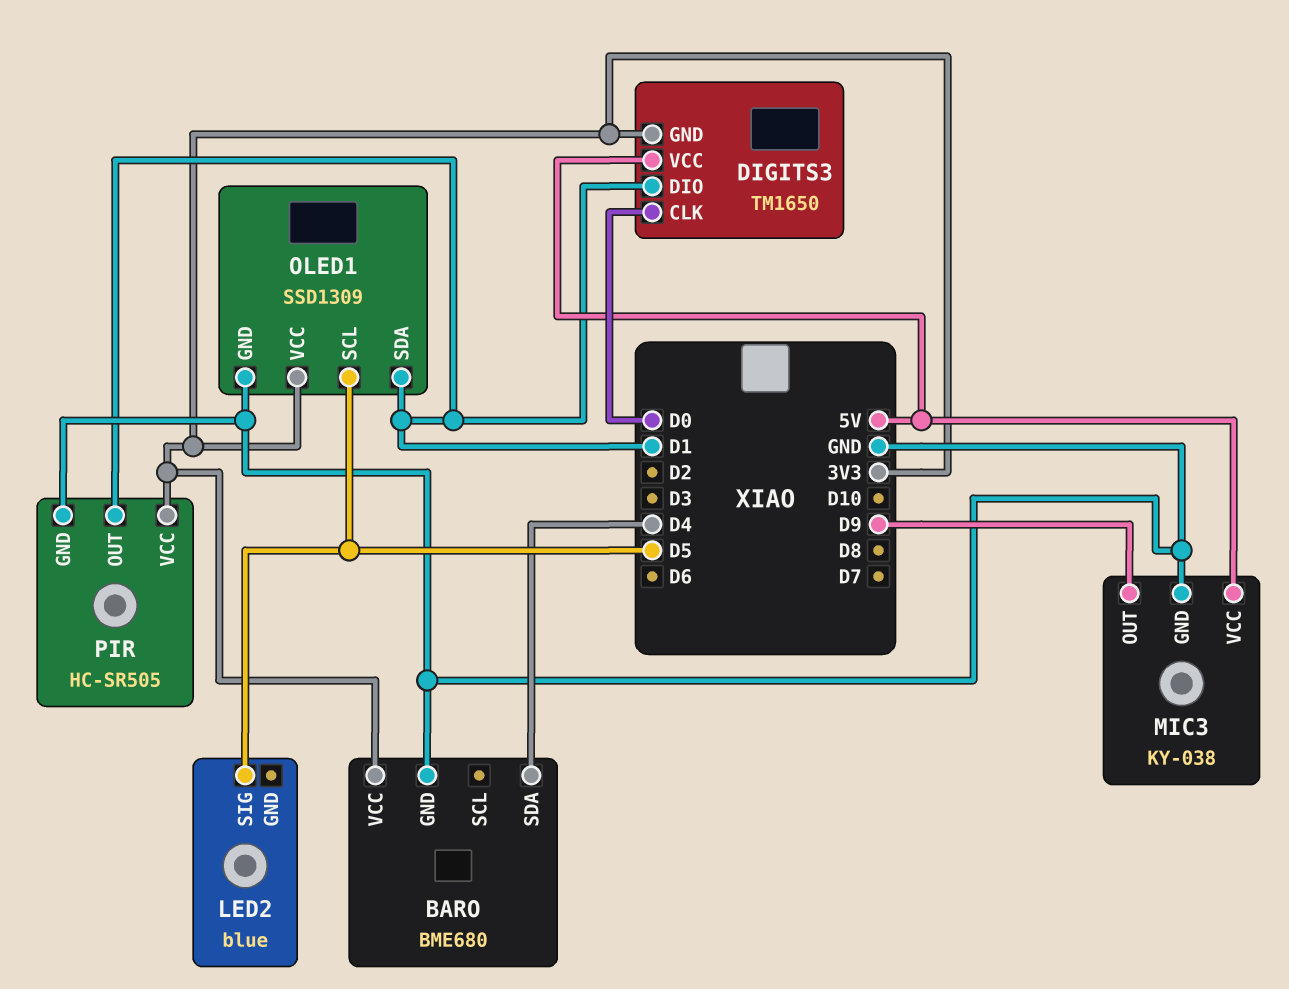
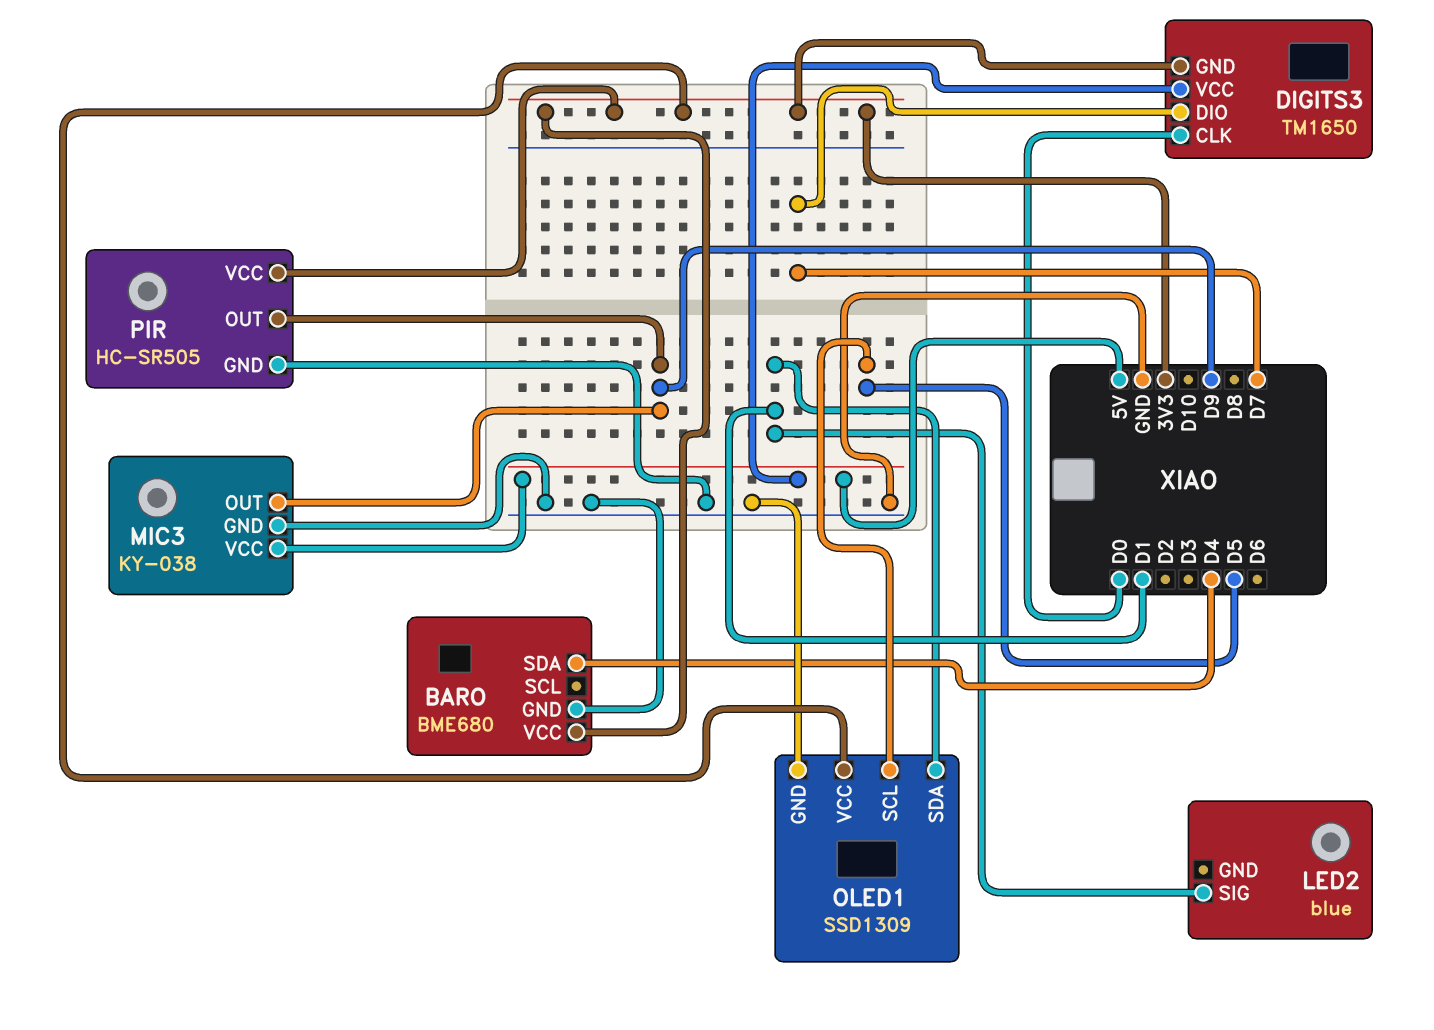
DIGITS3 pin DIO: D1 -> D7
LED2 pin SIG: D5 -> D1
PIR pin OUT: D1 -> D9

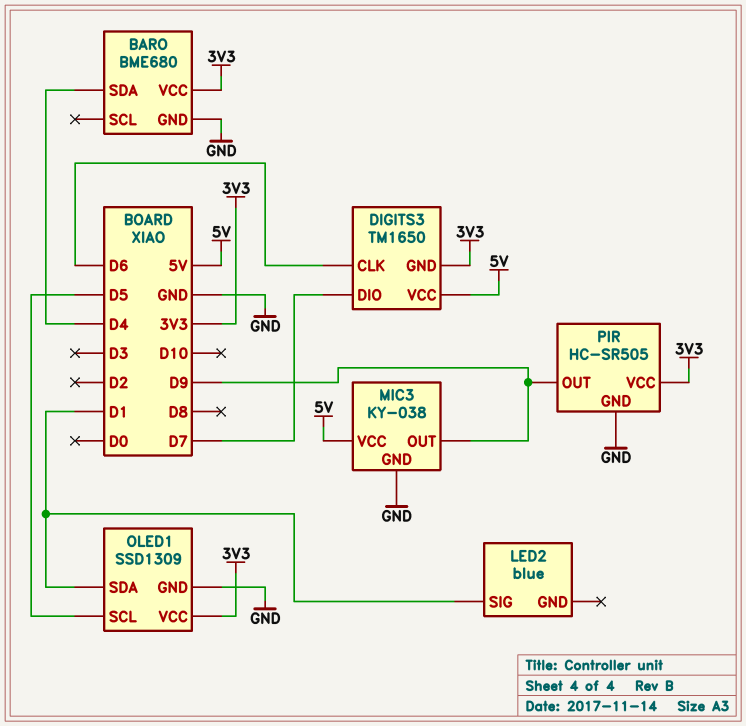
DIGITS3 pin CLK: D0 -> D6

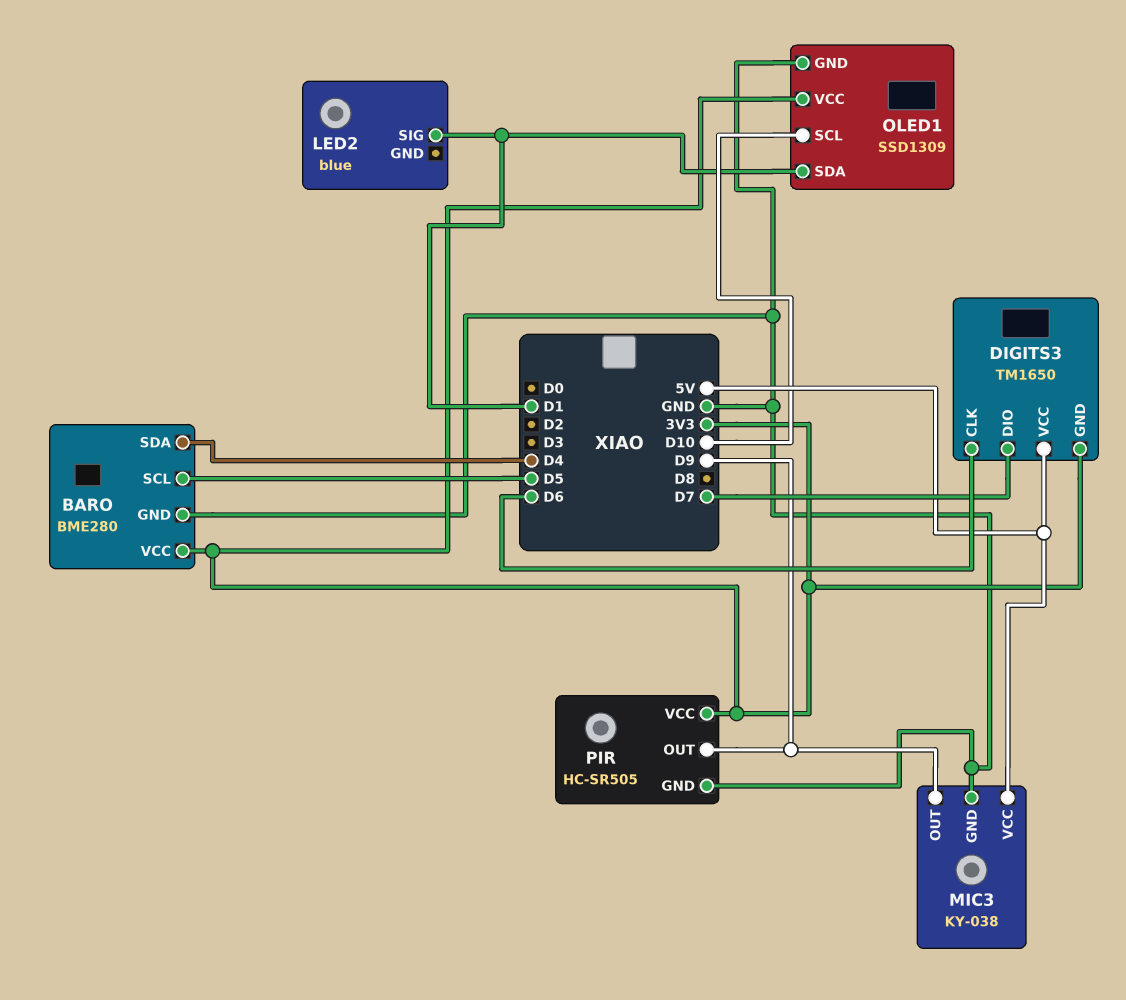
BARO: BME680 -> BME280
BARO pin SCL: none -> D5
OLED1 pin SCL: D5 -> D10

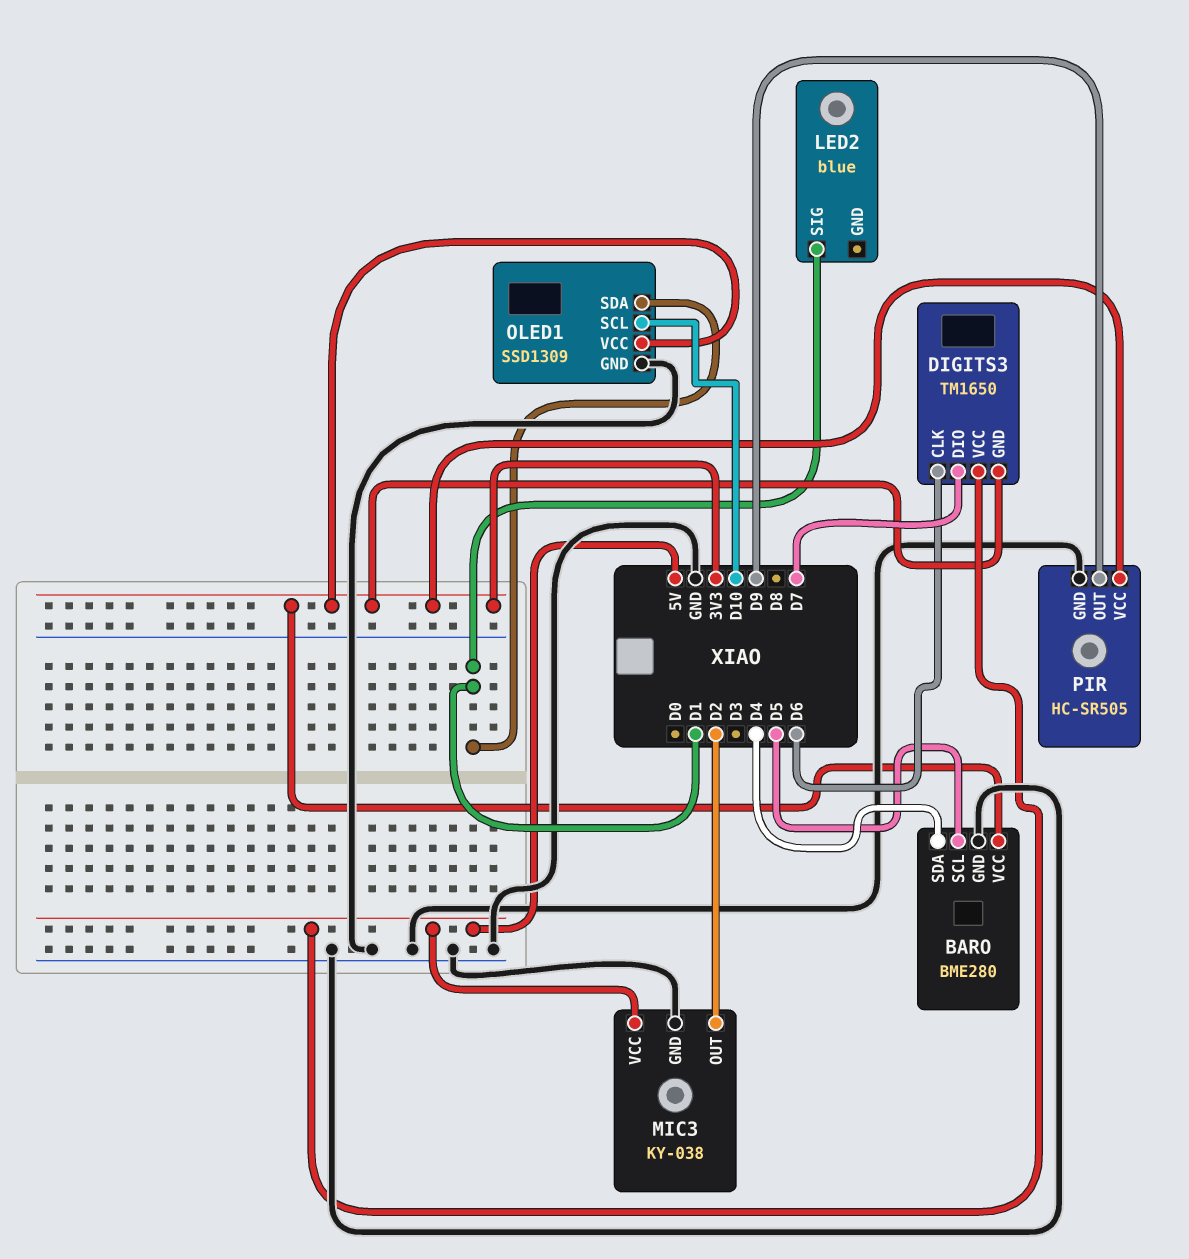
MIC3 pin OUT: D9 -> D2

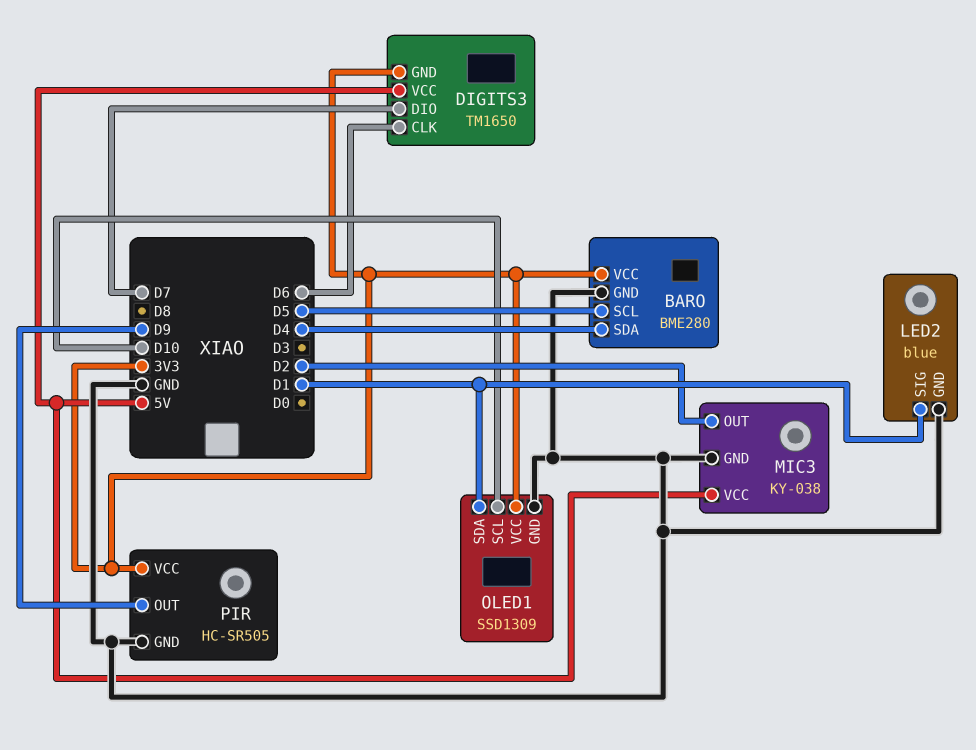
LED2 pin GND: none -> GND

